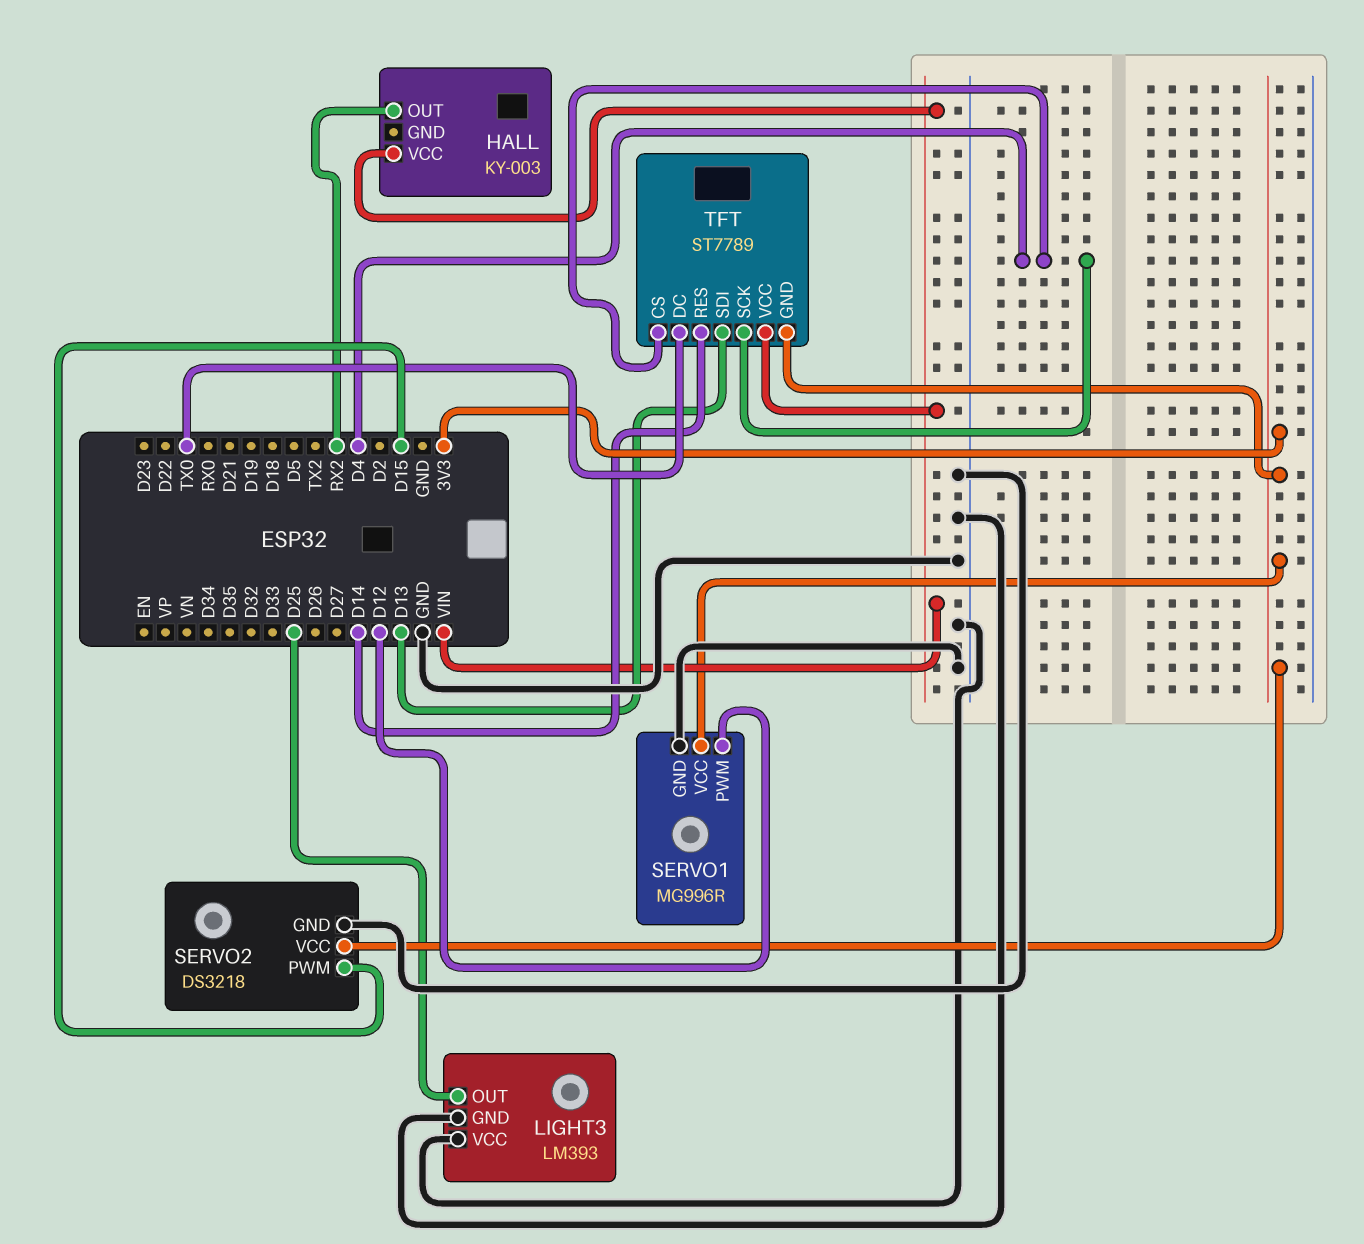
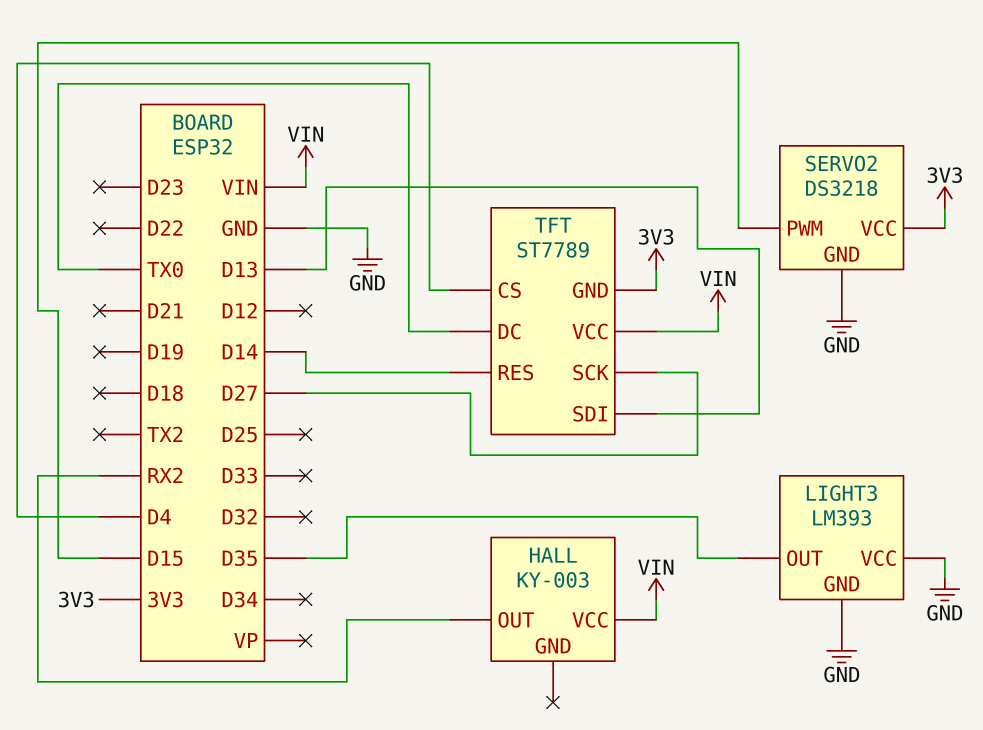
LIGHT3 pin OUT: D25 -> D35
SERVO1: MG996R -> none
SERVO1 pin GND: GND -> none
SERVO1 pin PWM: D12 -> none
SERVO1 pin VCC: 3V3 -> none
TFT pin SCK: D4 -> D27

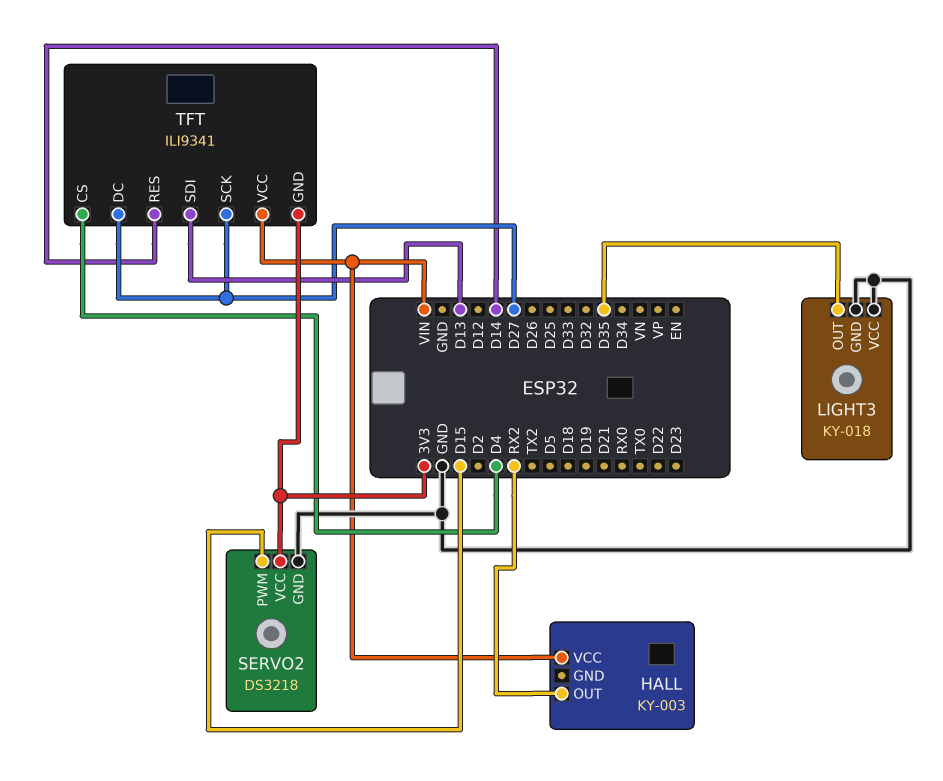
LIGHT3: LM393 -> KY-018
TFT: ST7789 -> ILI9341
TFT pin DC: TX0 -> D27

